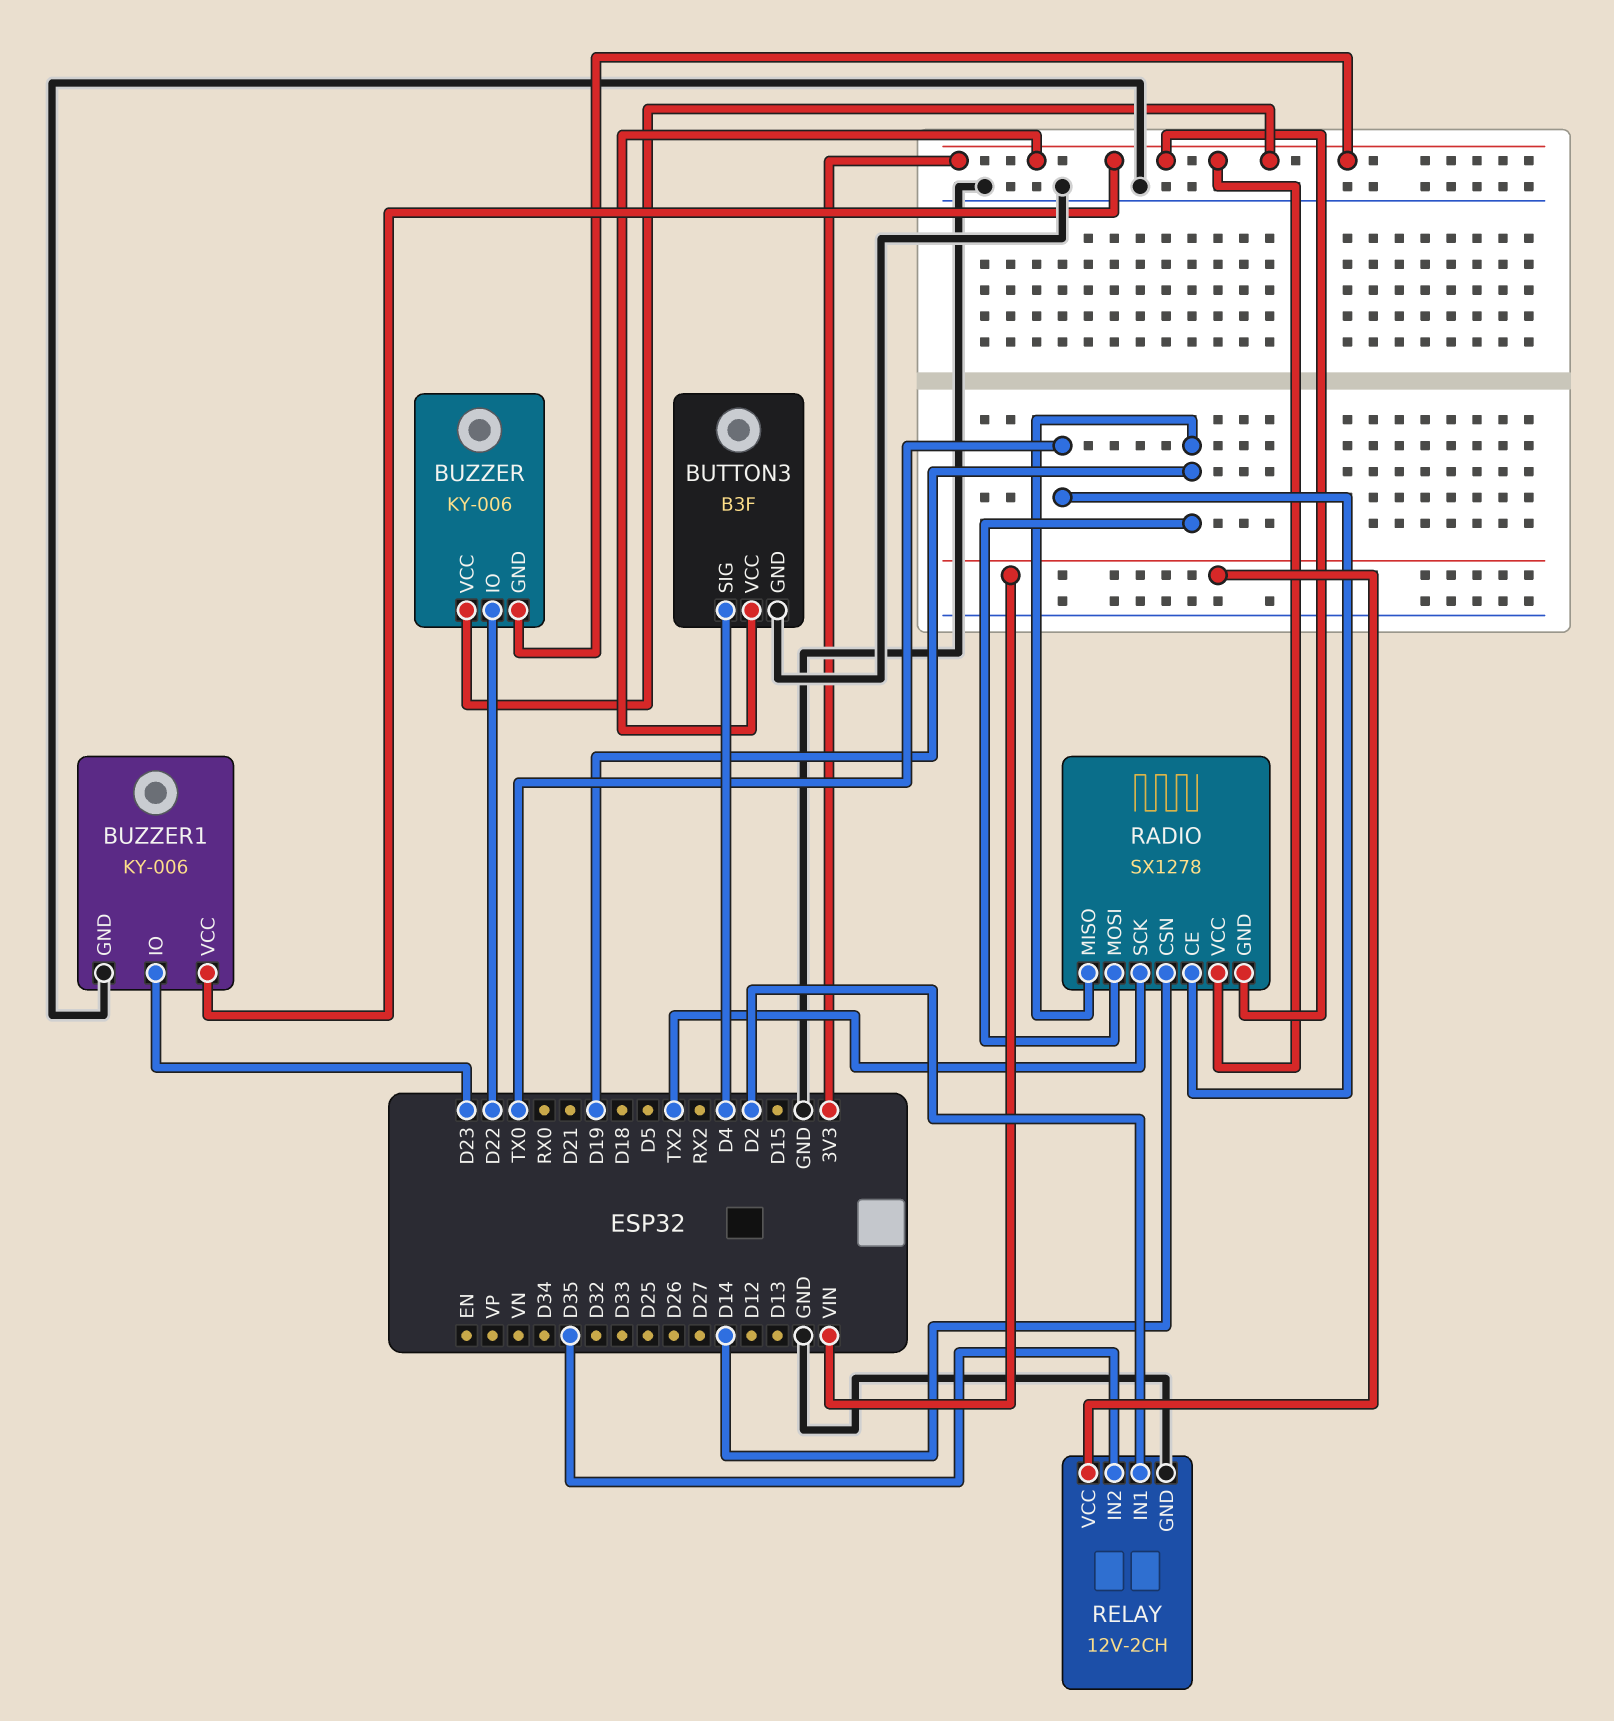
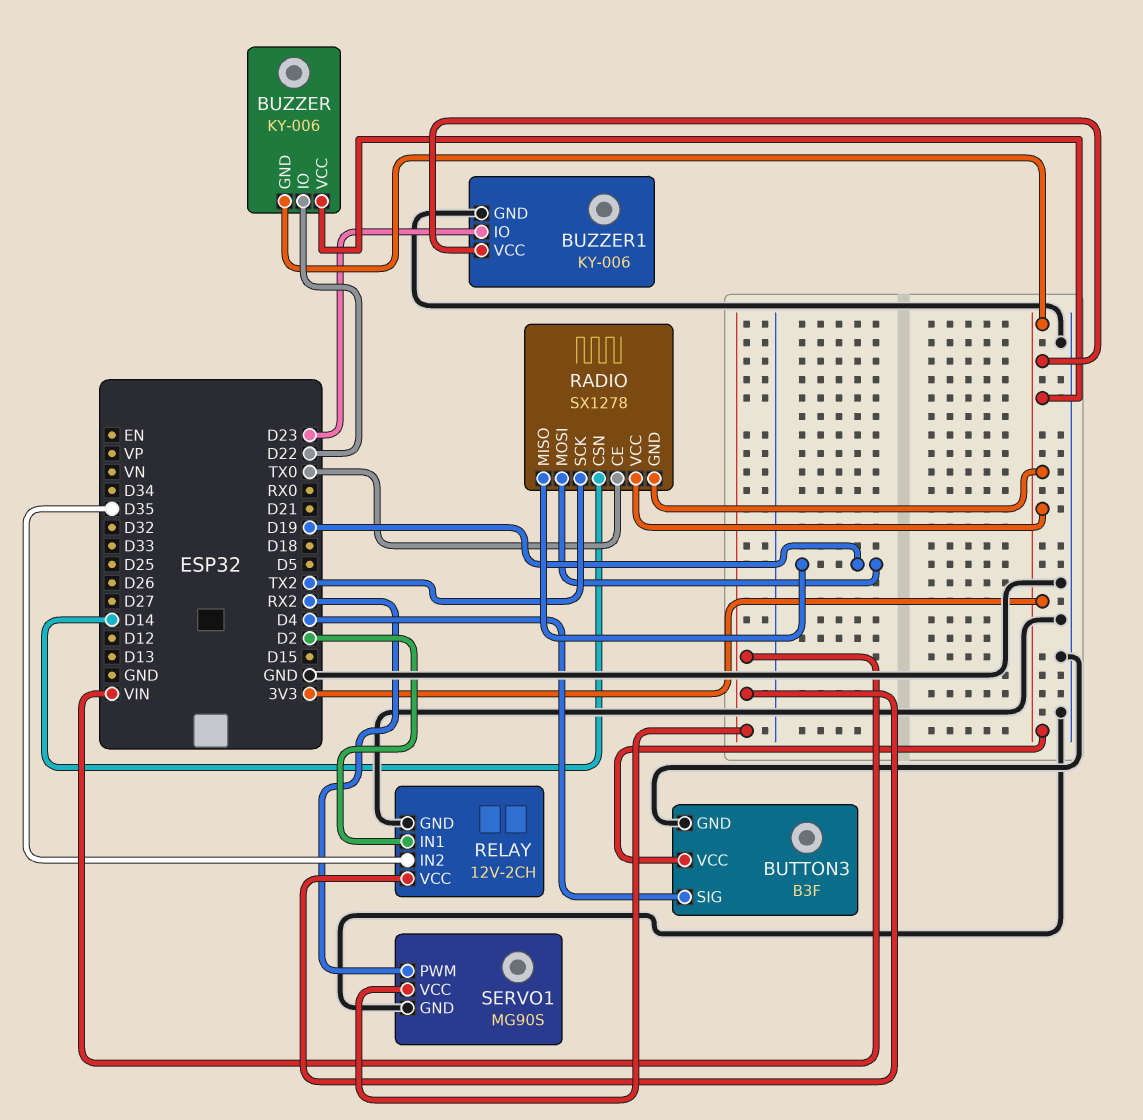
SERVO1: none -> MG90S
SERVO1 pin GND: none -> GND
SERVO1 pin PWM: none -> RX2
SERVO1 pin VCC: none -> VIN

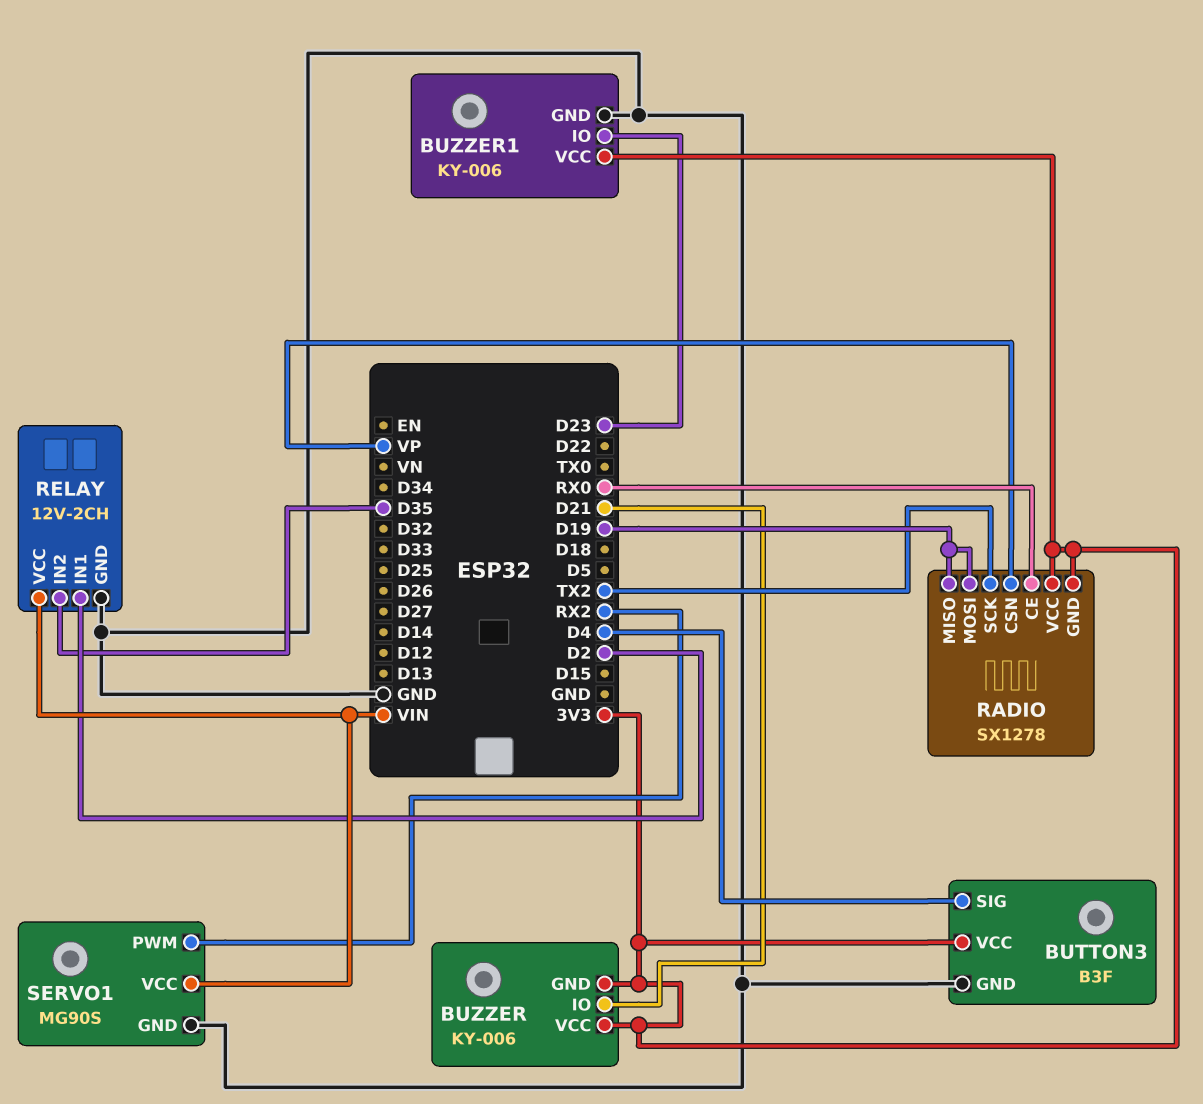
BUZZER pin IO: D22 -> D21
RADIO pin CE: TX0 -> RX0
RADIO pin CSN: D14 -> VP

